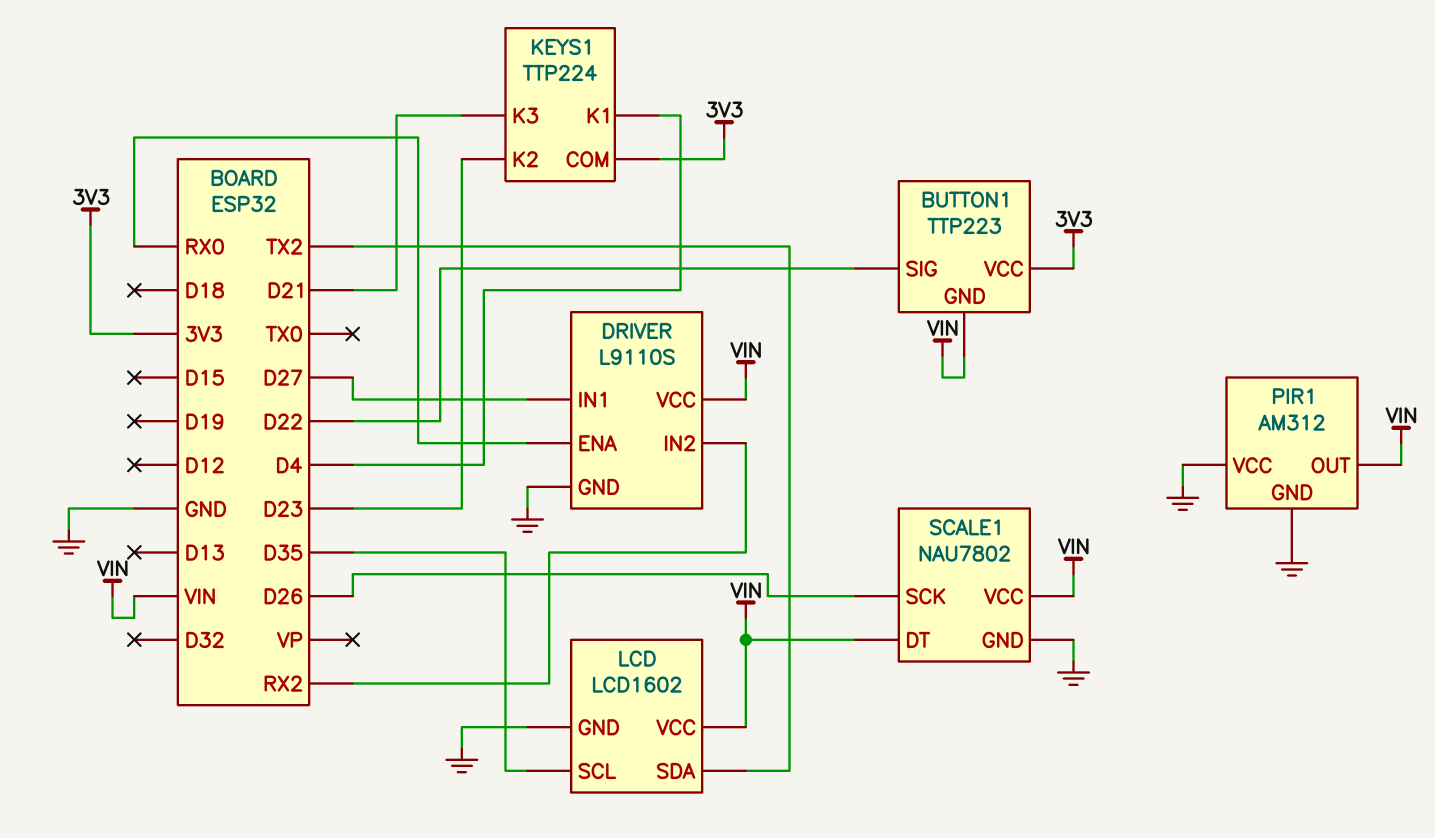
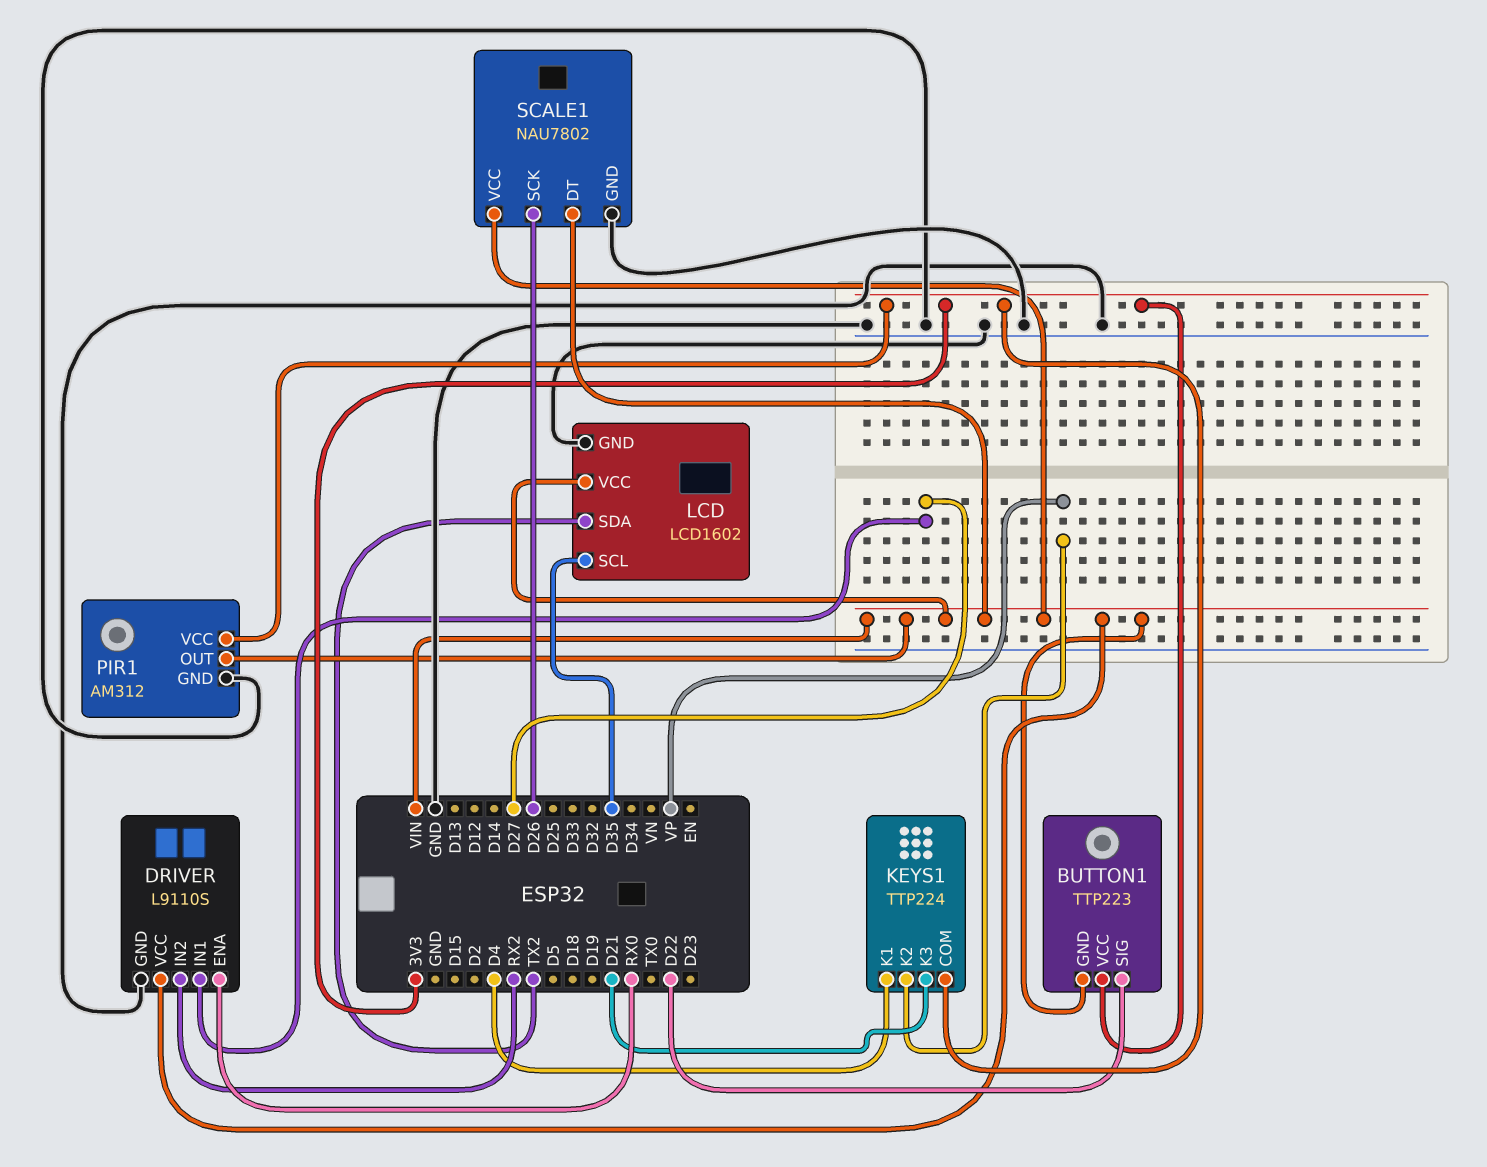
KEYS1 pin K2: D23 -> VP
PIR1 pin VCC: GND -> 3V3

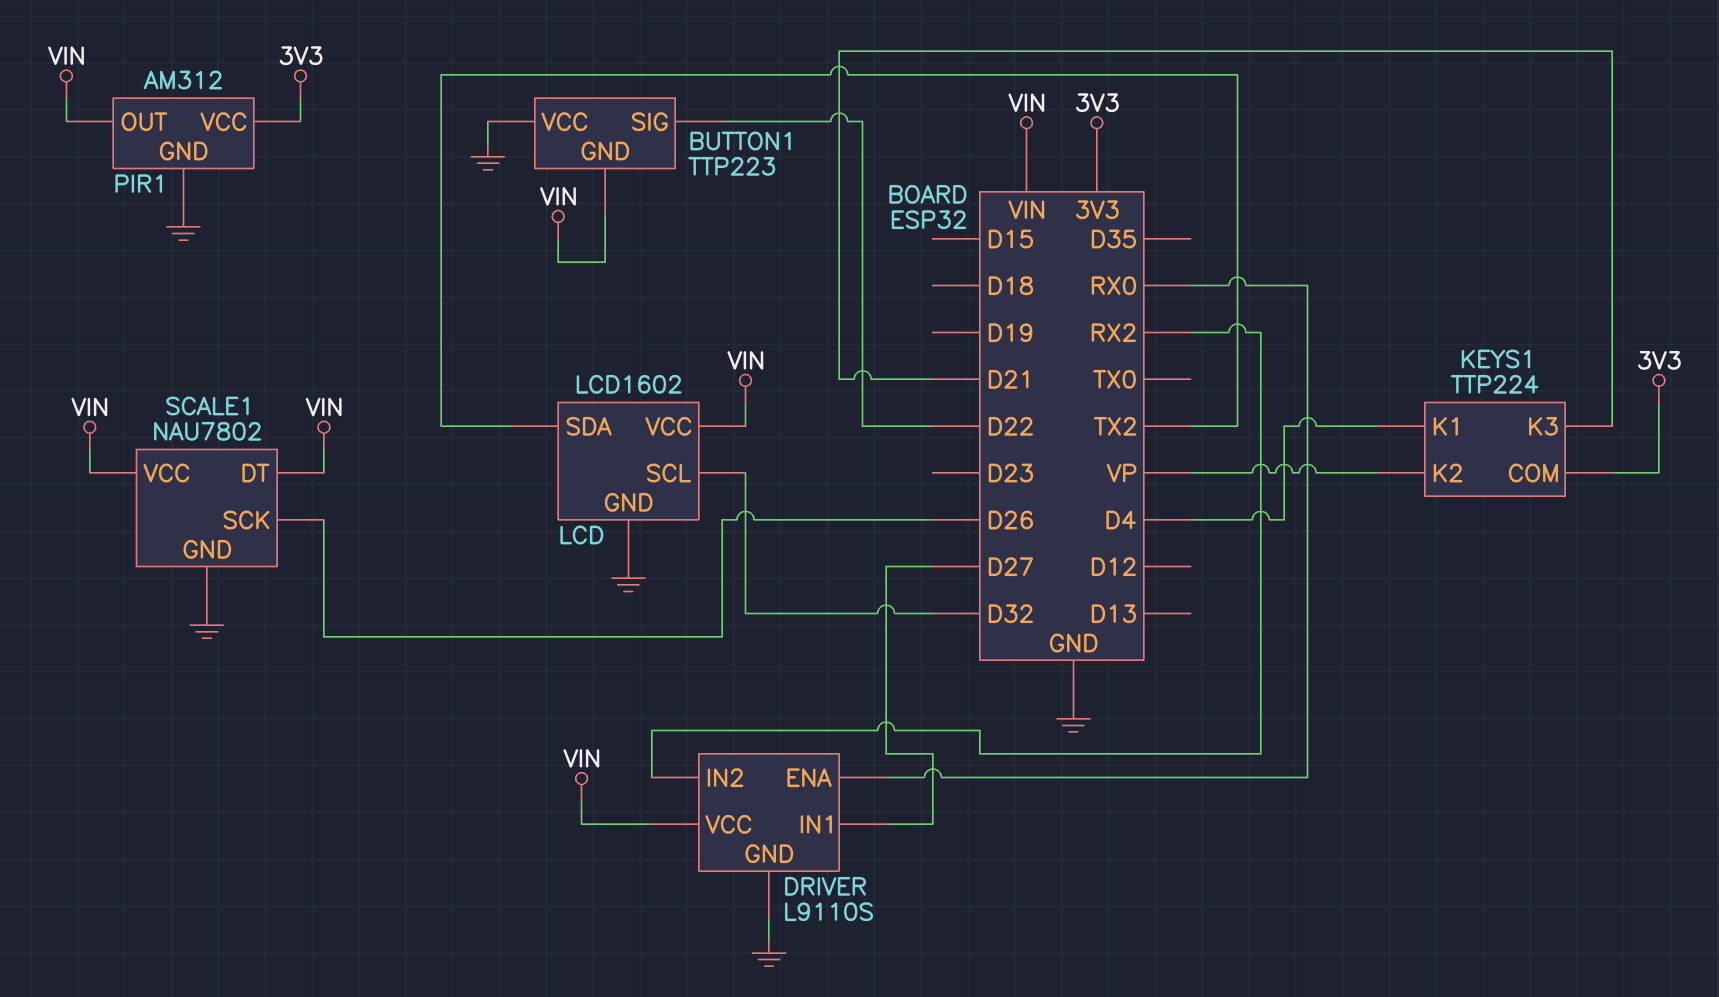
BUTTON1 pin VCC: 3V3 -> GND
LCD pin SCL: D35 -> D32

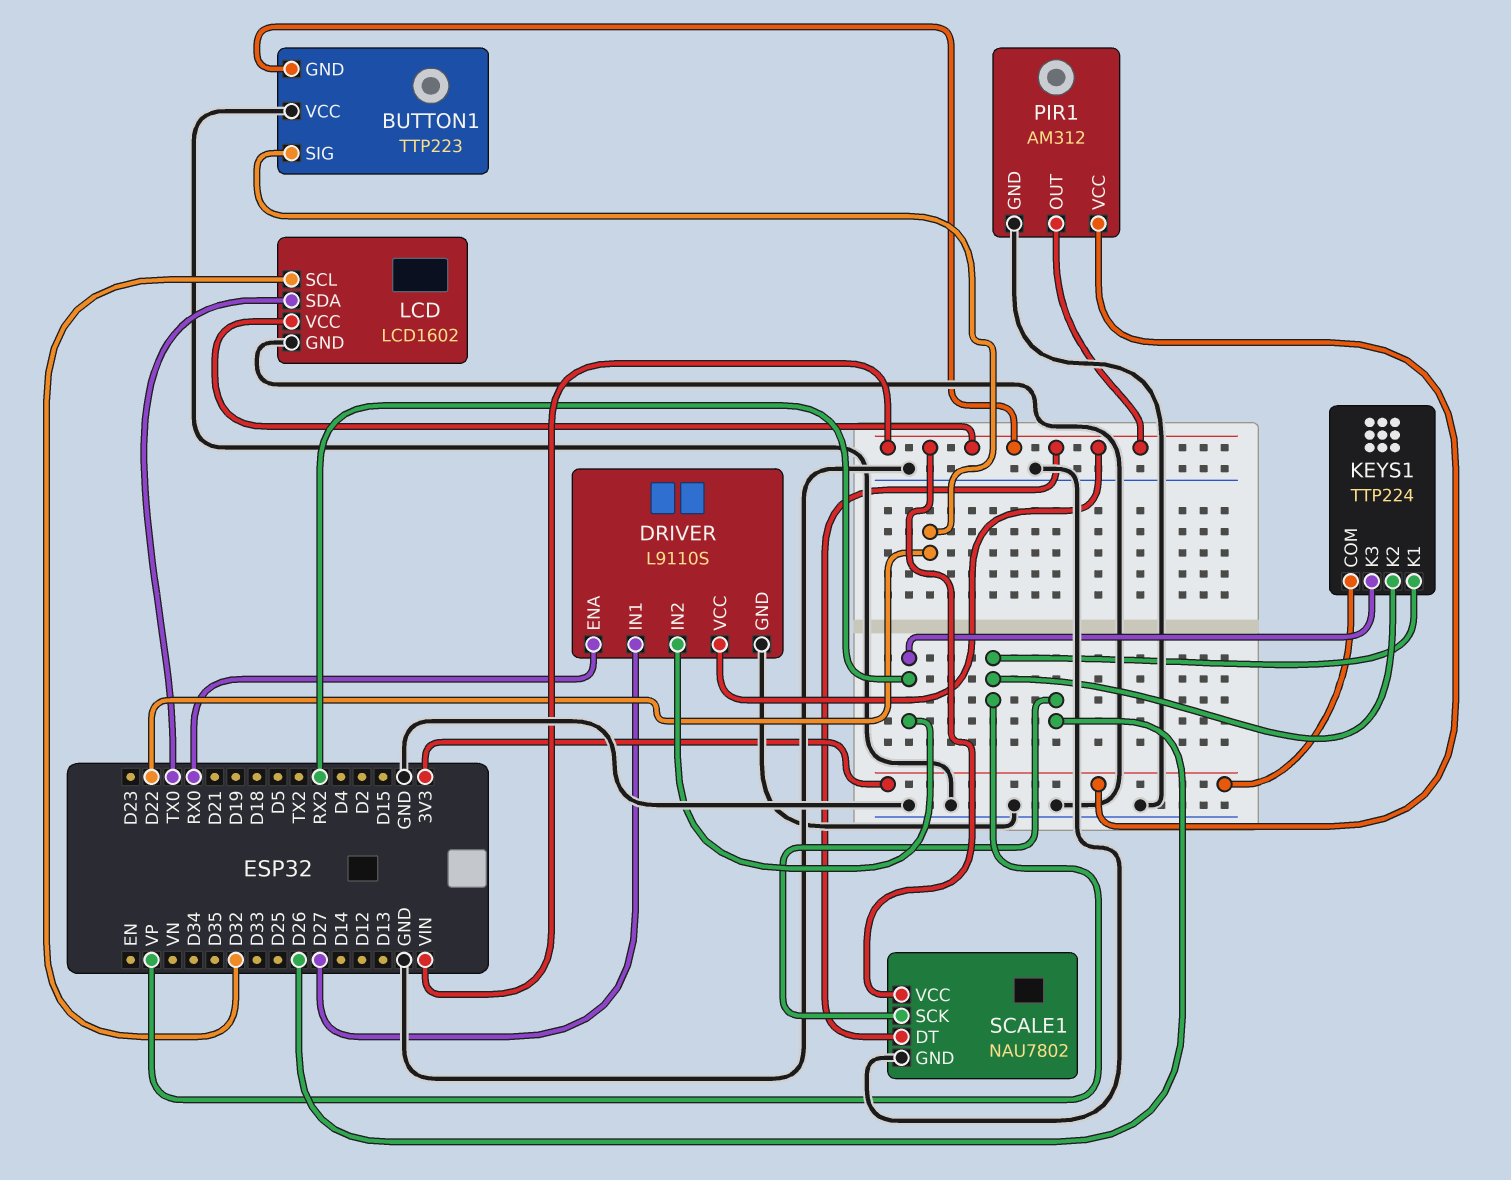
KEYS1 pin K1: D4 -> VP
KEYS1 pin K3: D21 -> RX2
LCD pin SDA: TX2 -> TX0

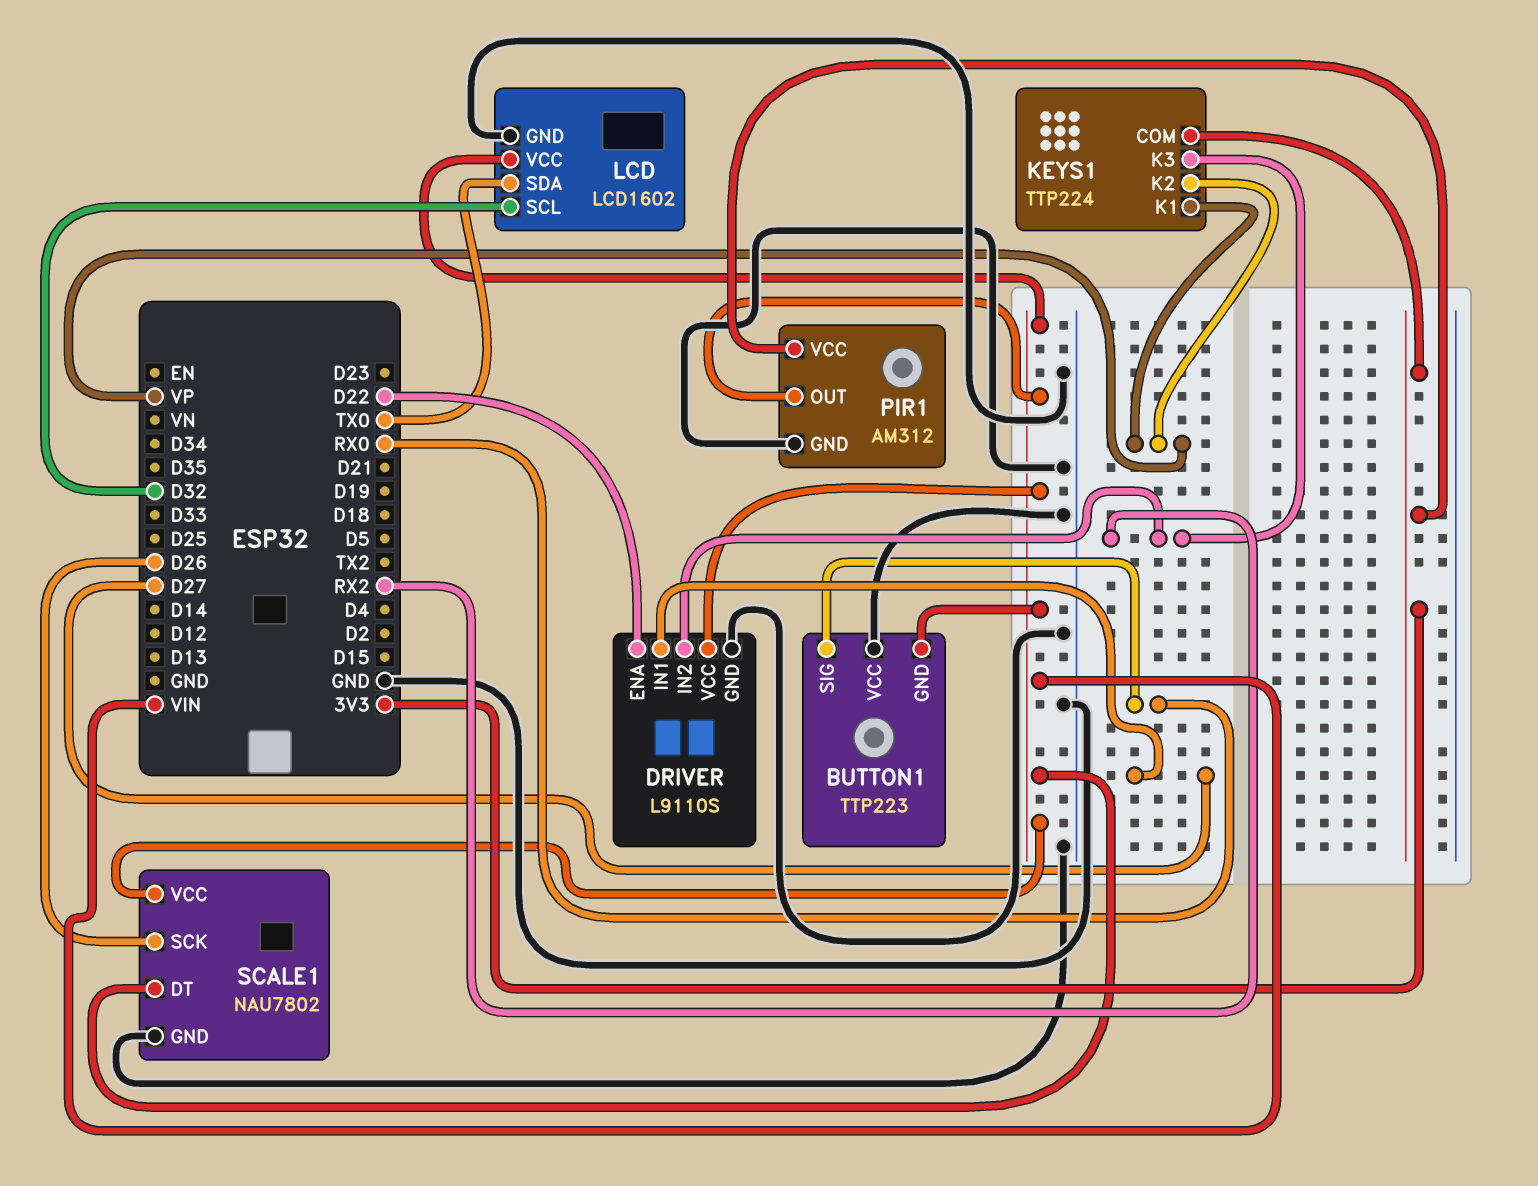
BUTTON1 pin SIG: D22 -> RX0
DRIVER pin ENA: RX0 -> D22

